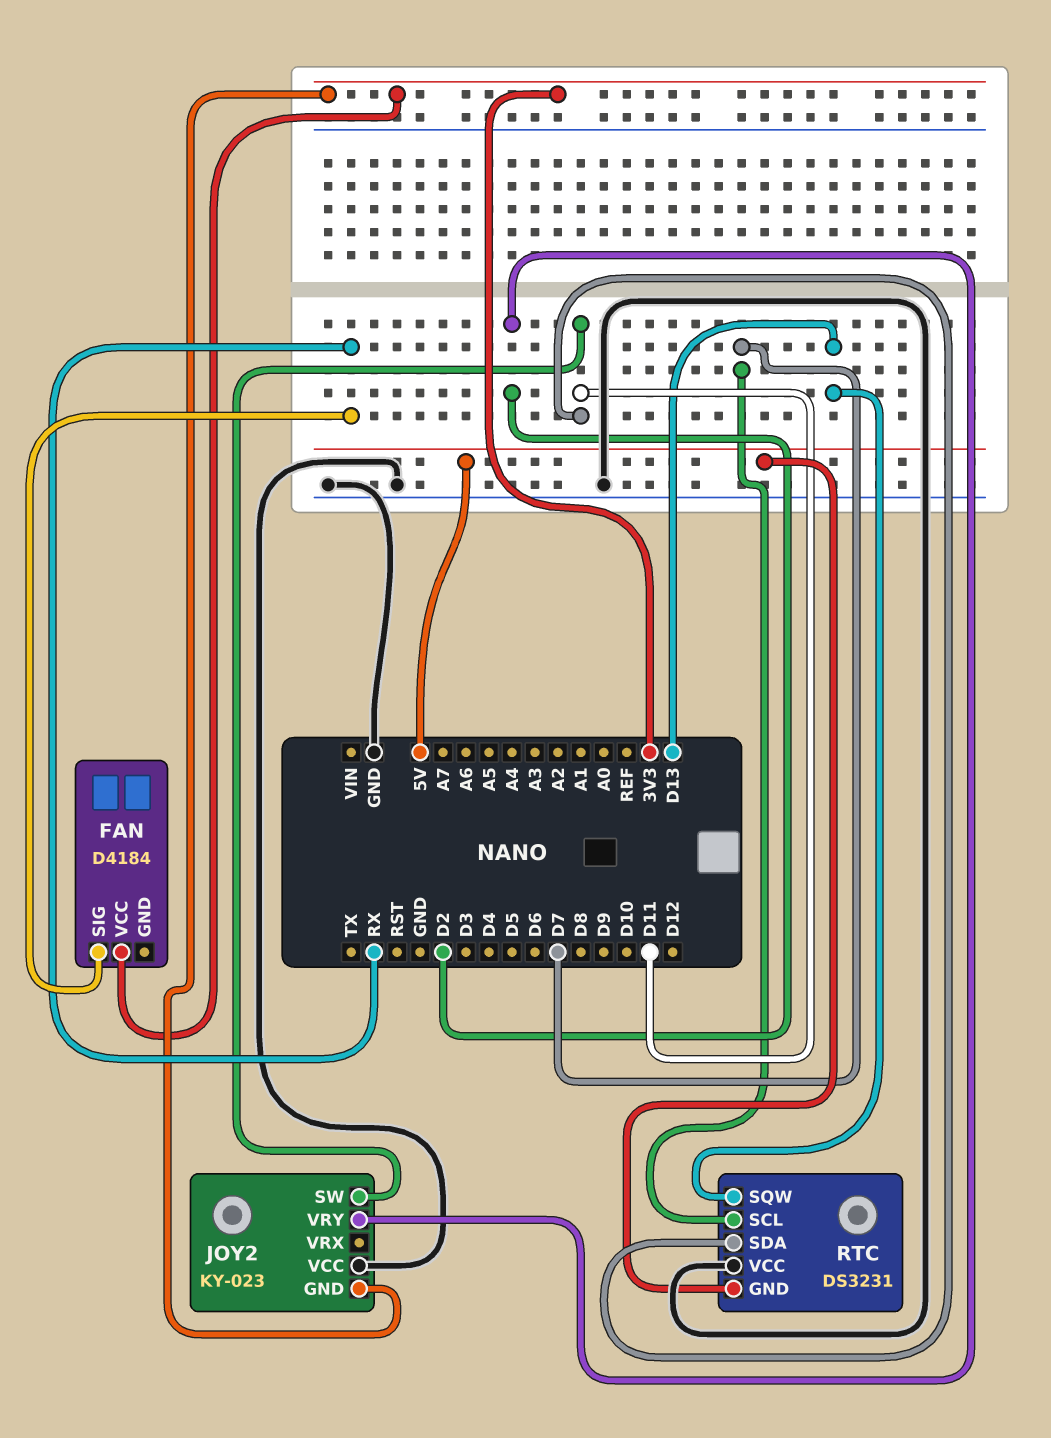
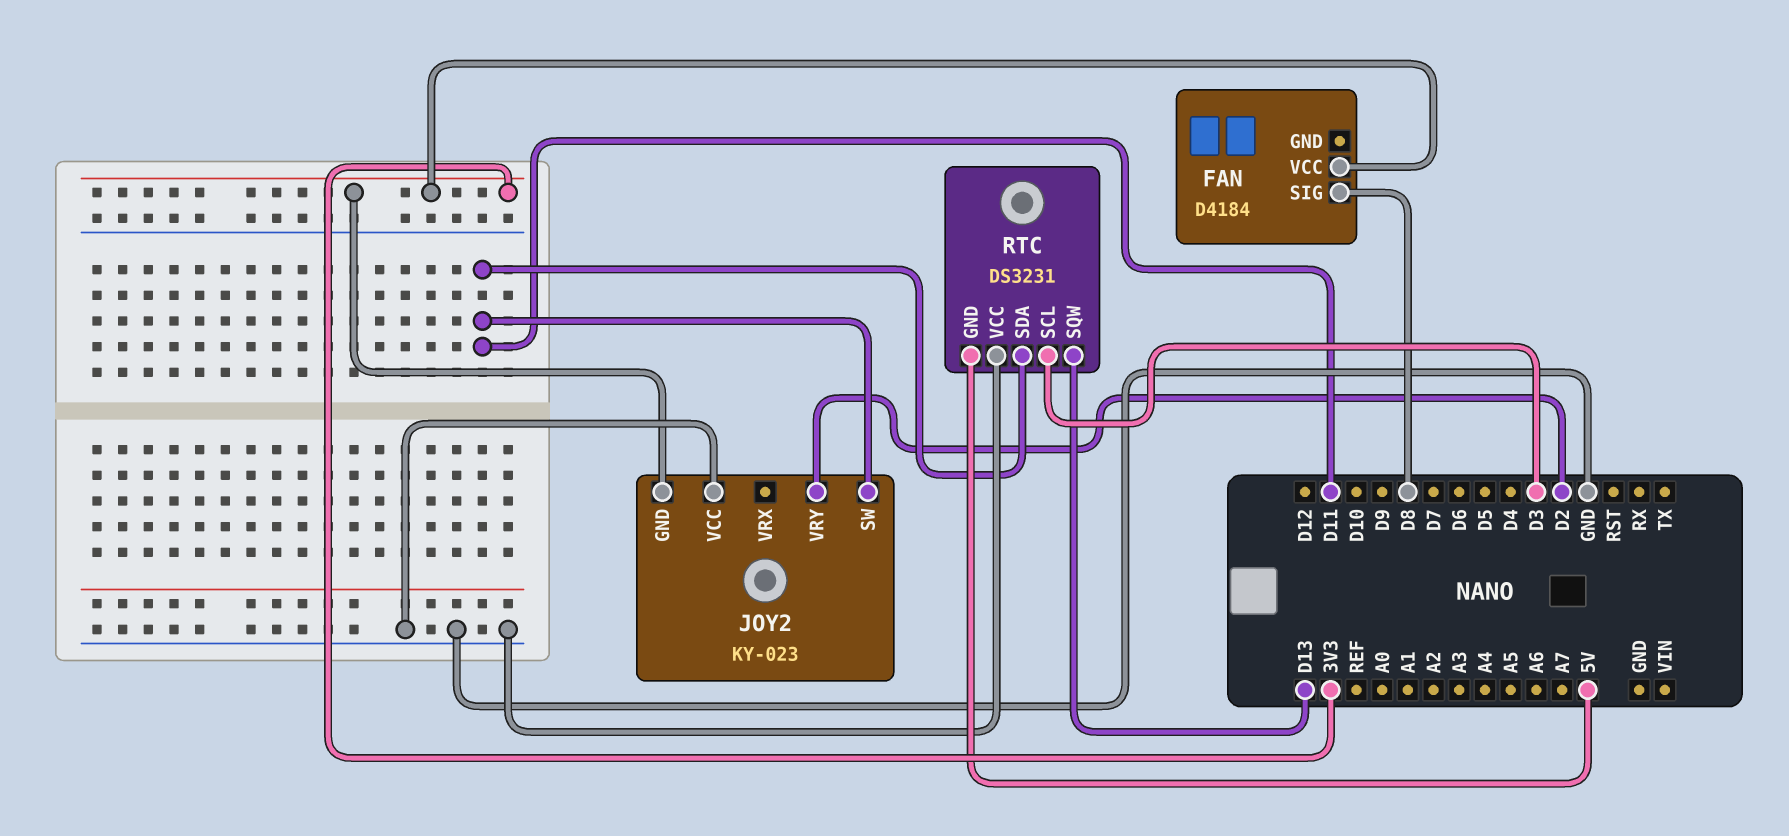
FAN pin SIG: RX -> D8
RTC pin SCL: D7 -> D3

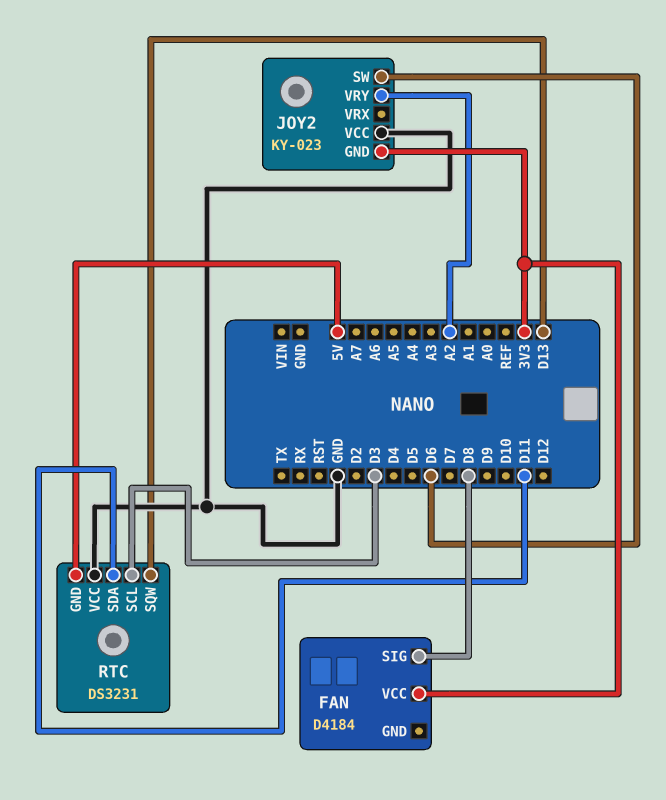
JOY2 pin SW: D11 -> D6
JOY2 pin VRY: D2 -> A2

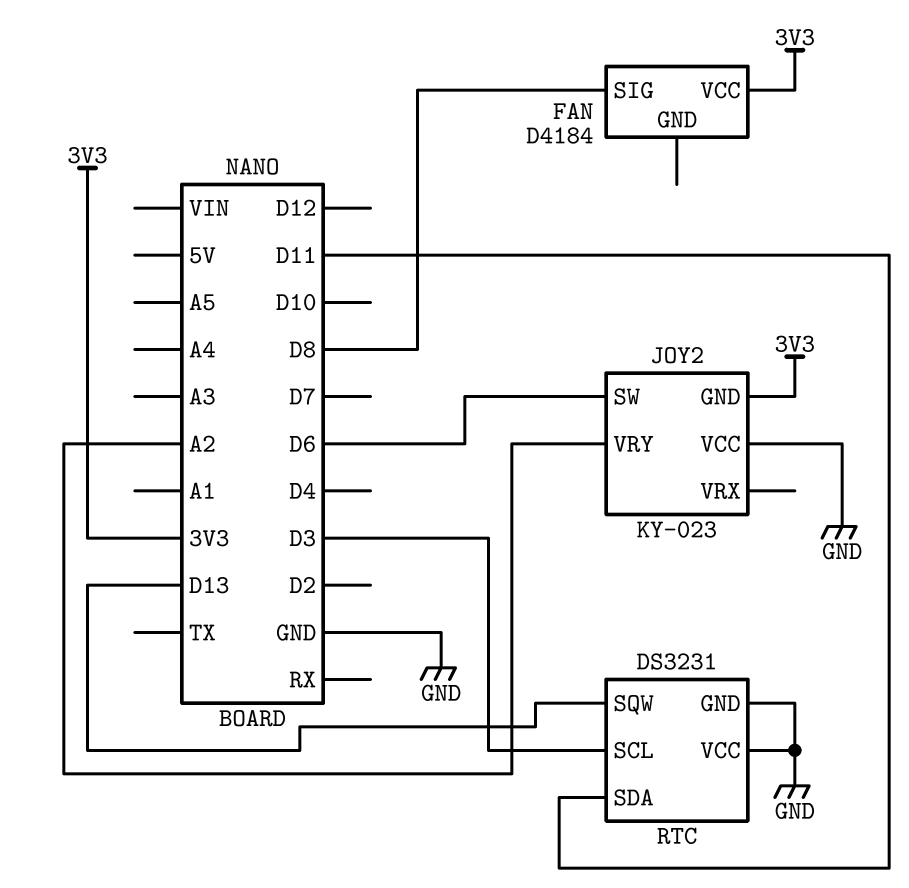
RTC pin GND: 5V -> GND

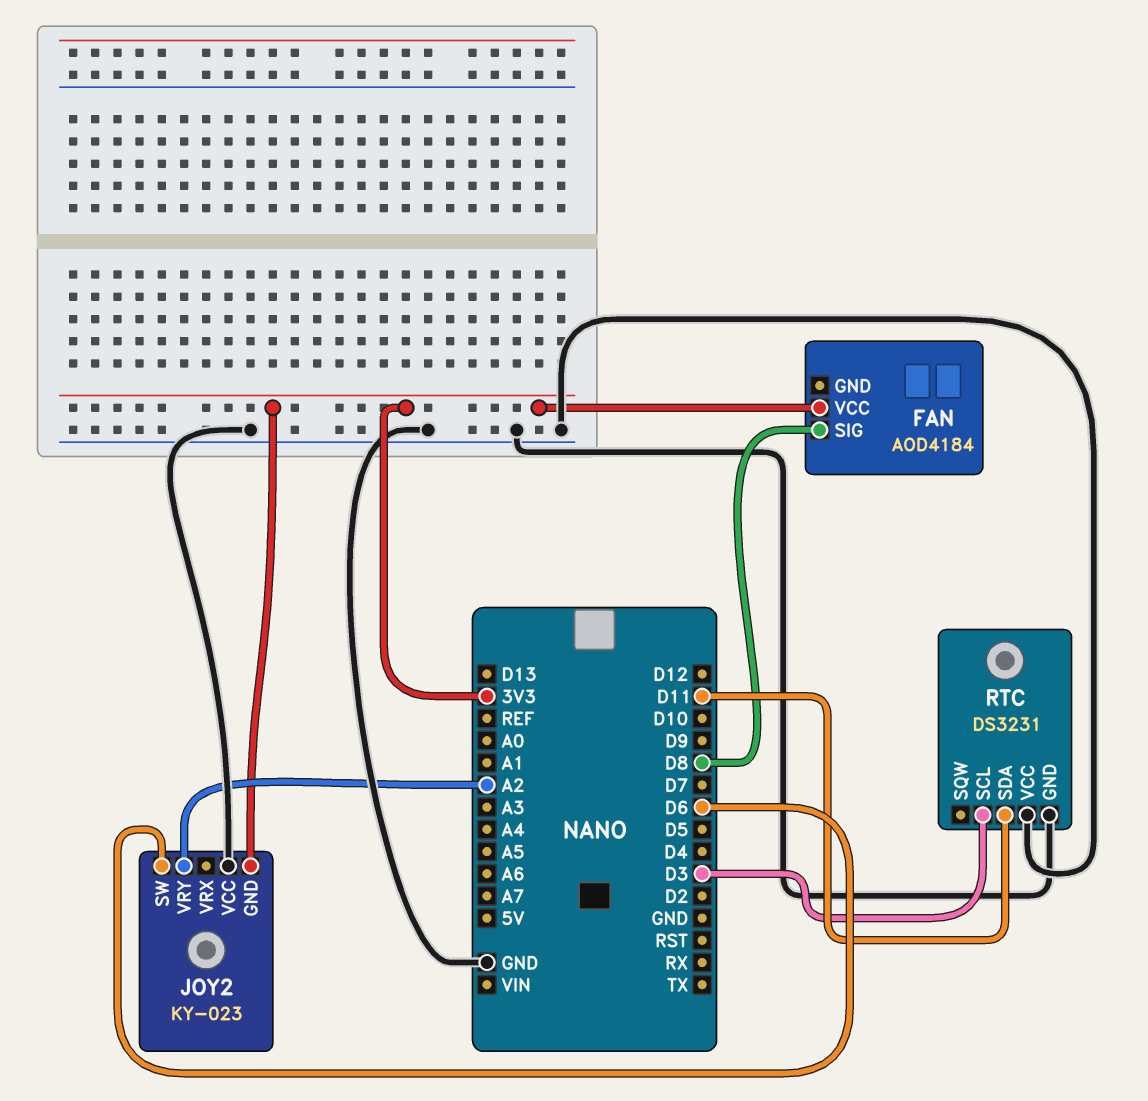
FAN: D4184 -> AOD4184
RTC pin SQW: D13 -> none

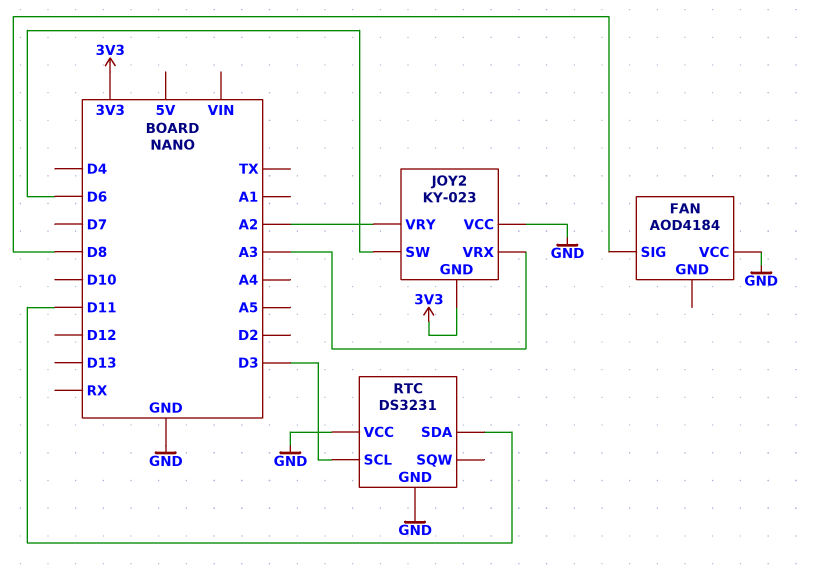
FAN pin VCC: 3V3 -> GND
JOY2 pin VRX: none -> A3

